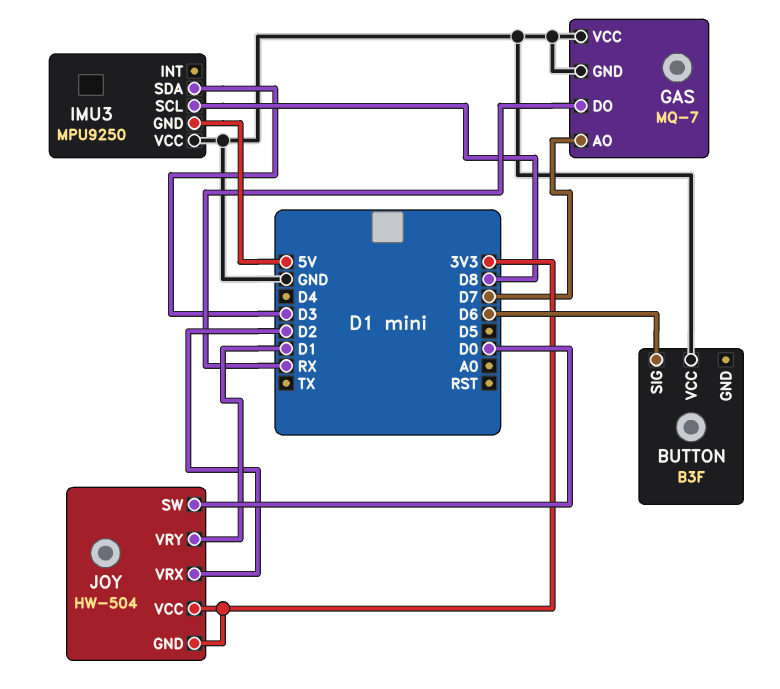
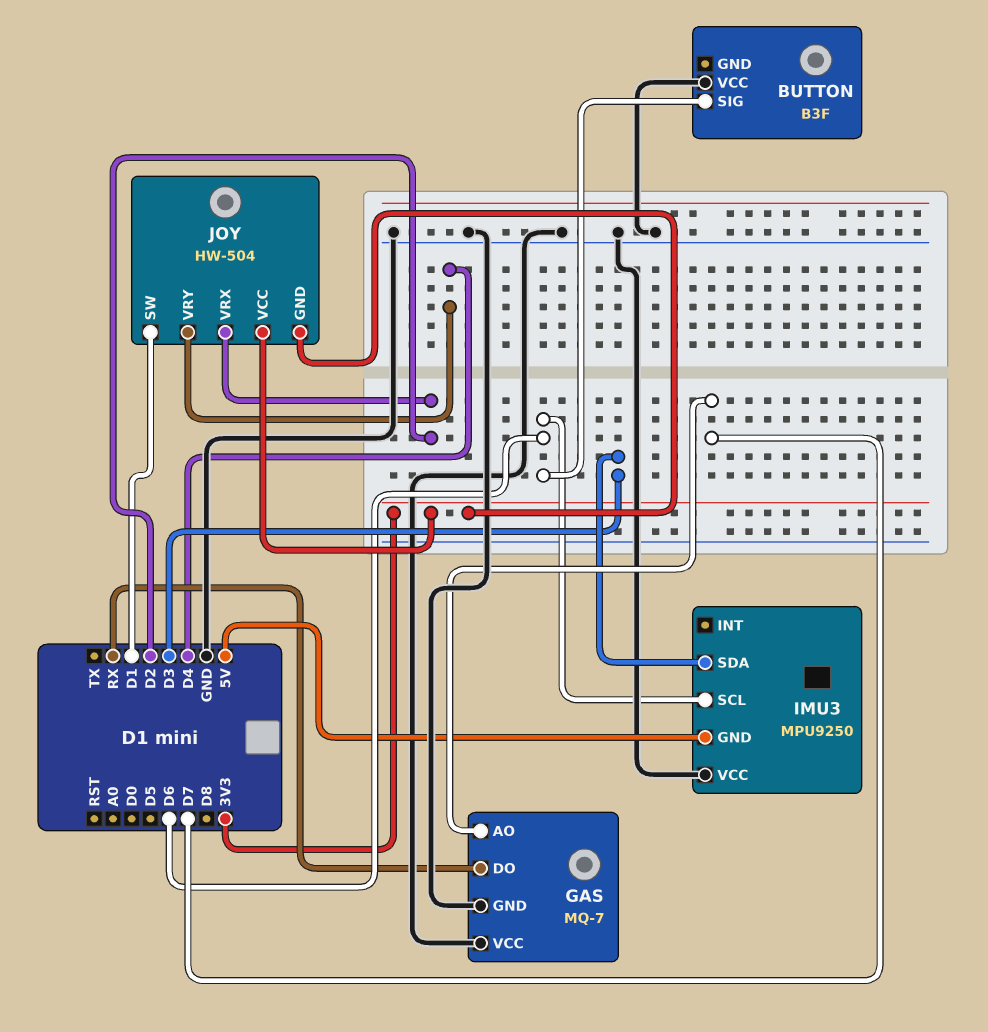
IMU3 pin SCL: D8 -> D6
JOY pin SW: D0 -> D1
JOY pin VRY: D1 -> D4

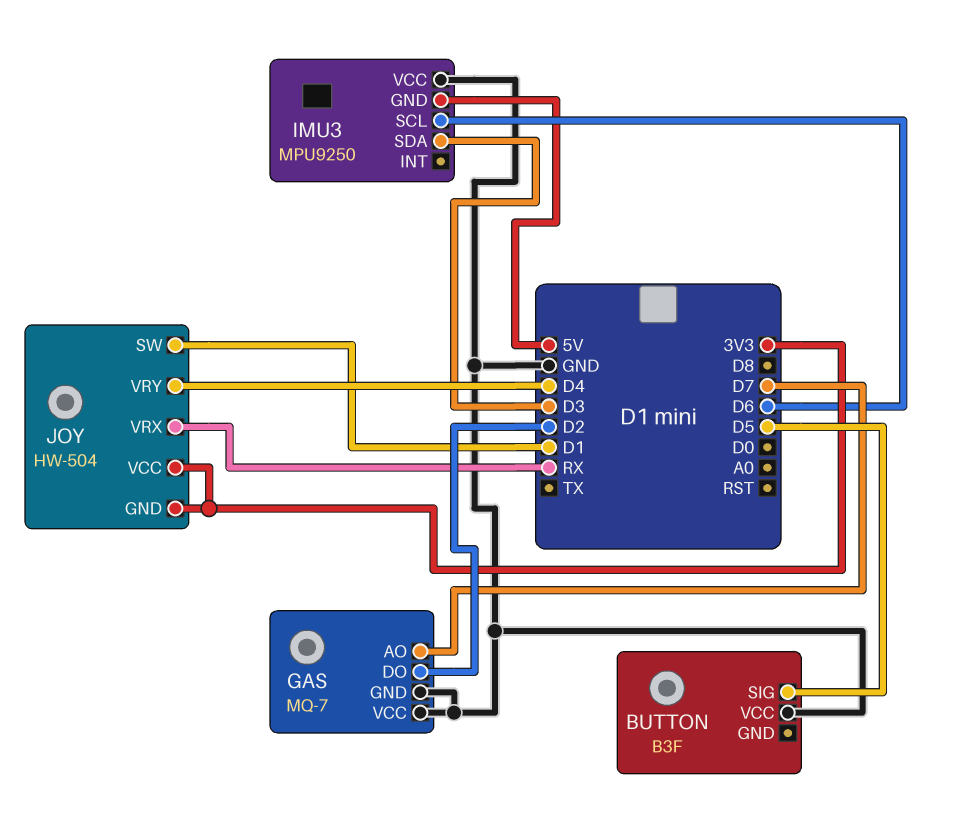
BUTTON pin SIG: D6 -> D5
GAS pin DO: RX -> D2
JOY pin VRX: D2 -> RX

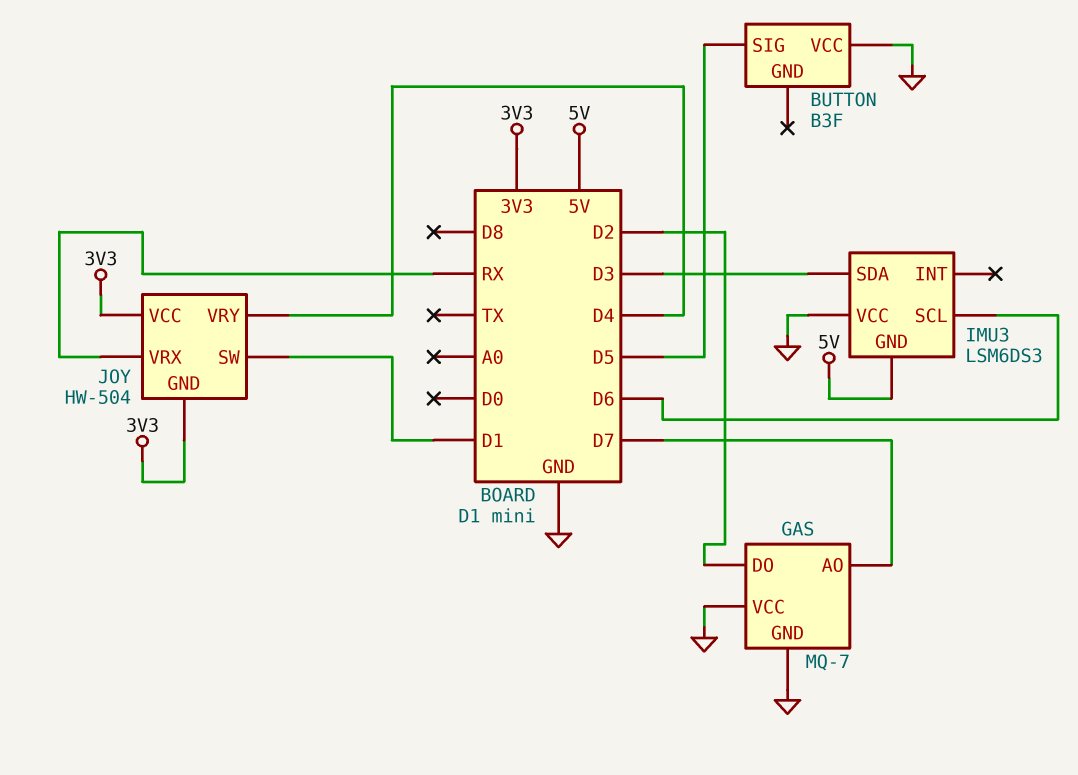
IMU3: MPU9250 -> LSM6DS3

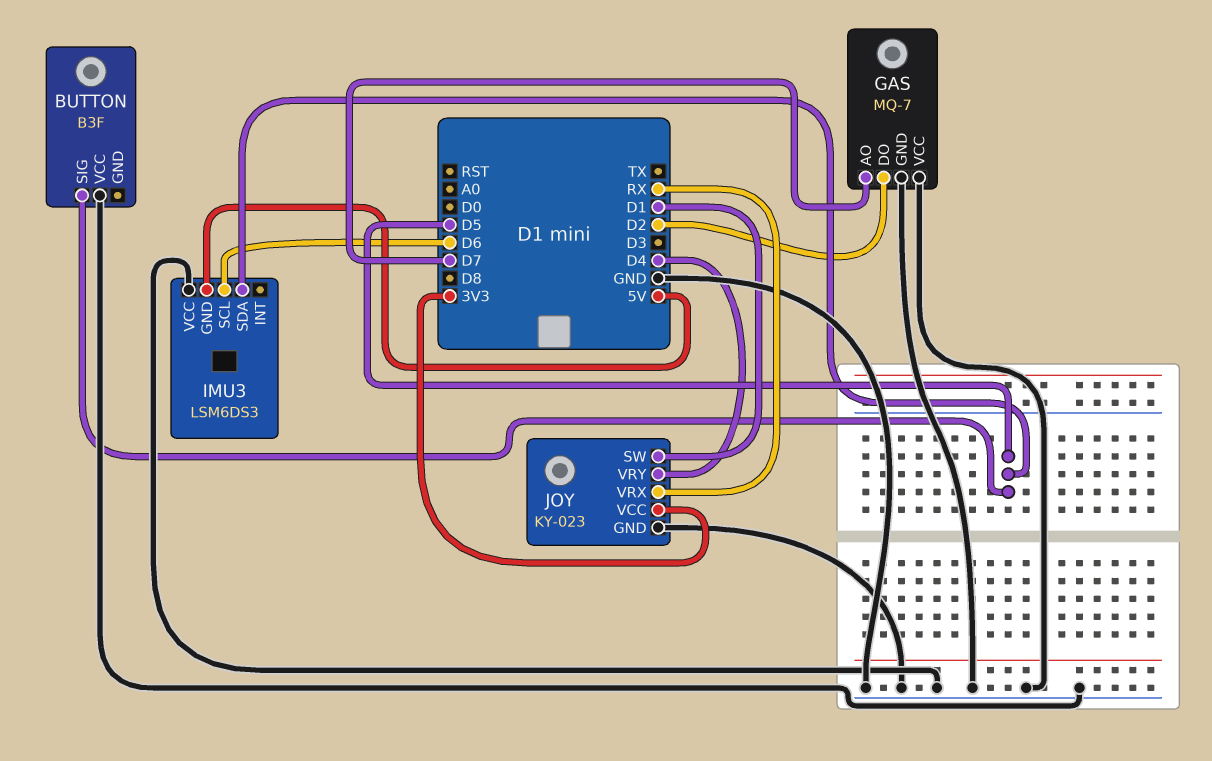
IMU3 pin SDA: D3 -> D5
JOY: HW-504 -> KY-023
JOY pin GND: 3V3 -> GND

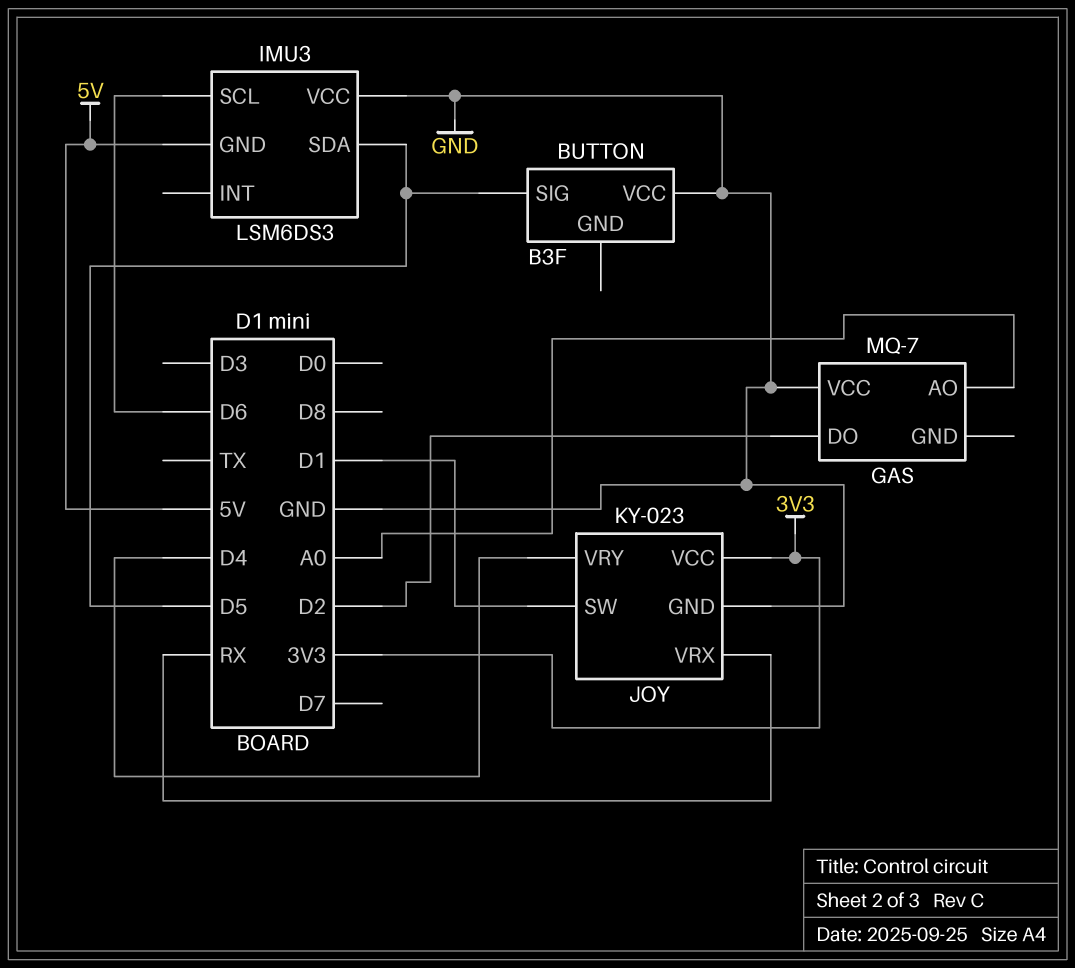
GAS pin AO: D7 -> A0
GAS pin GND: GND -> none

